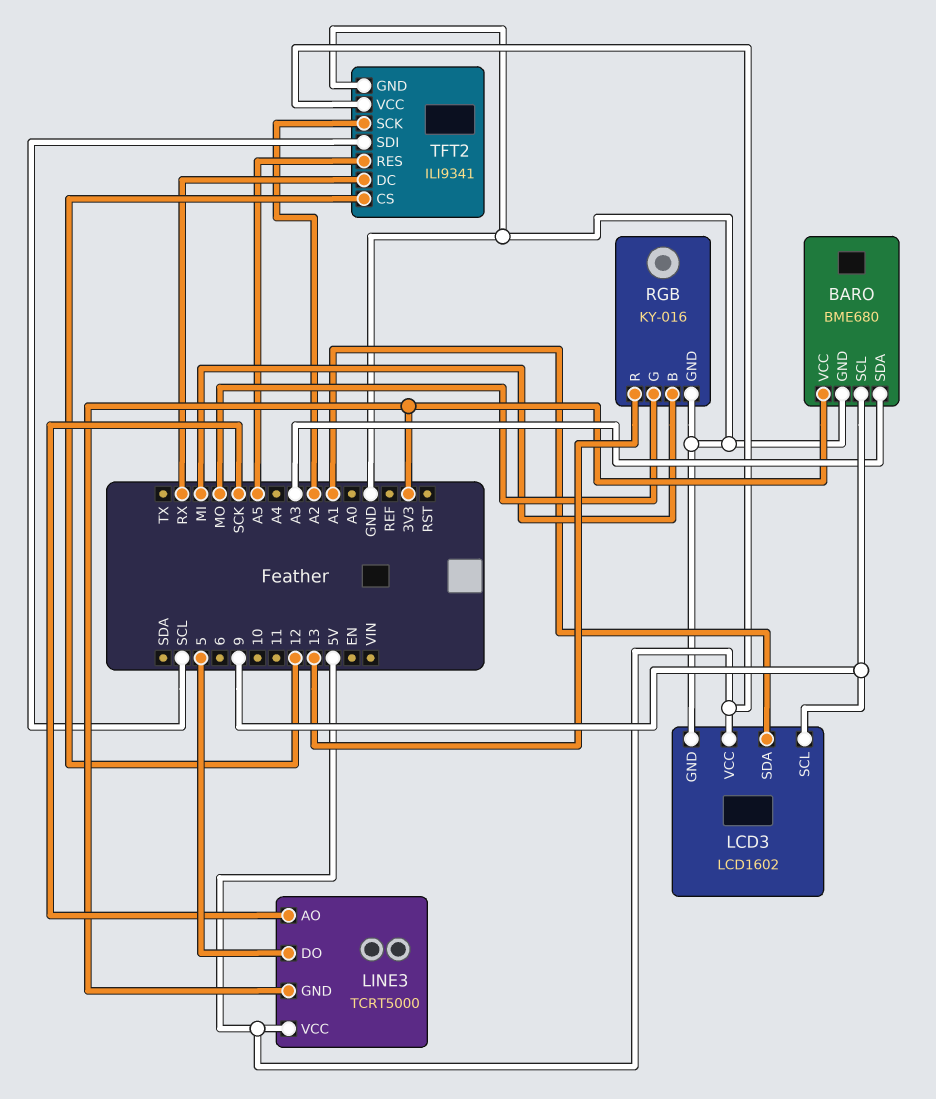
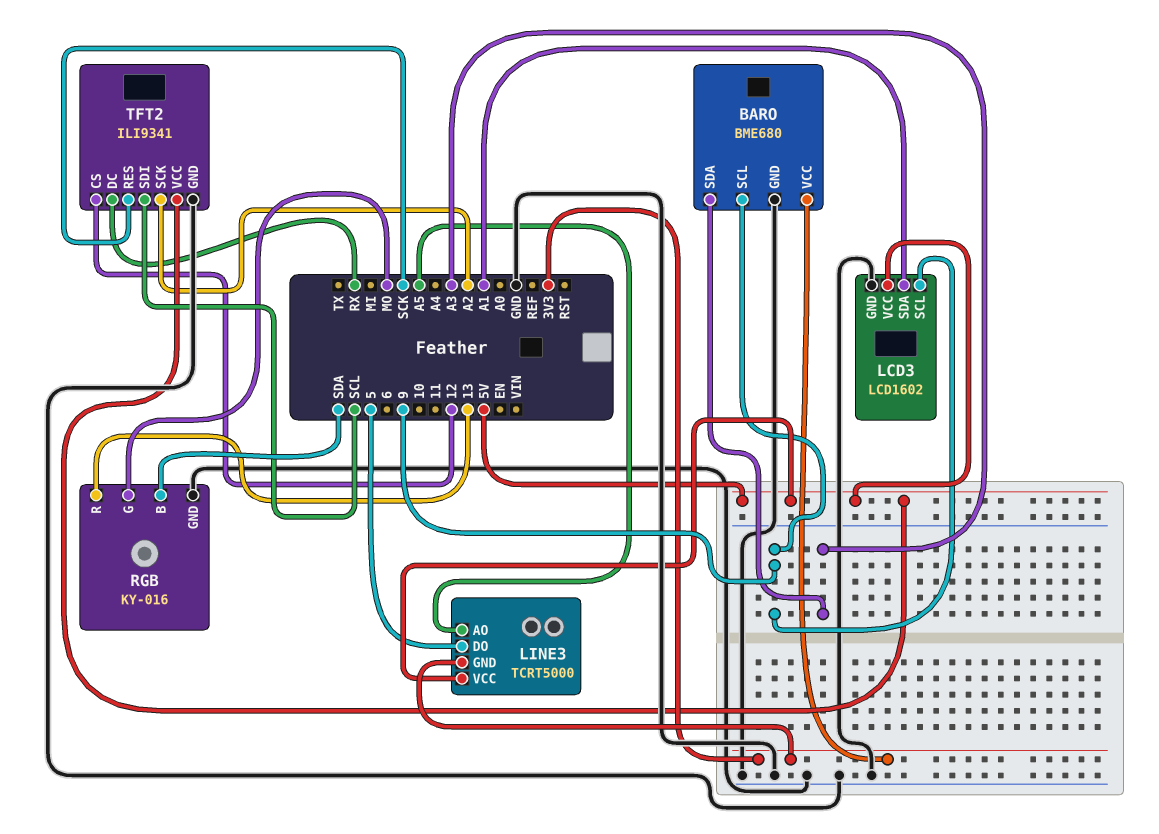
LINE3 pin AO: SCK -> A5
RGB pin B: MI -> SDA
TFT2 pin RES: A5 -> SCK

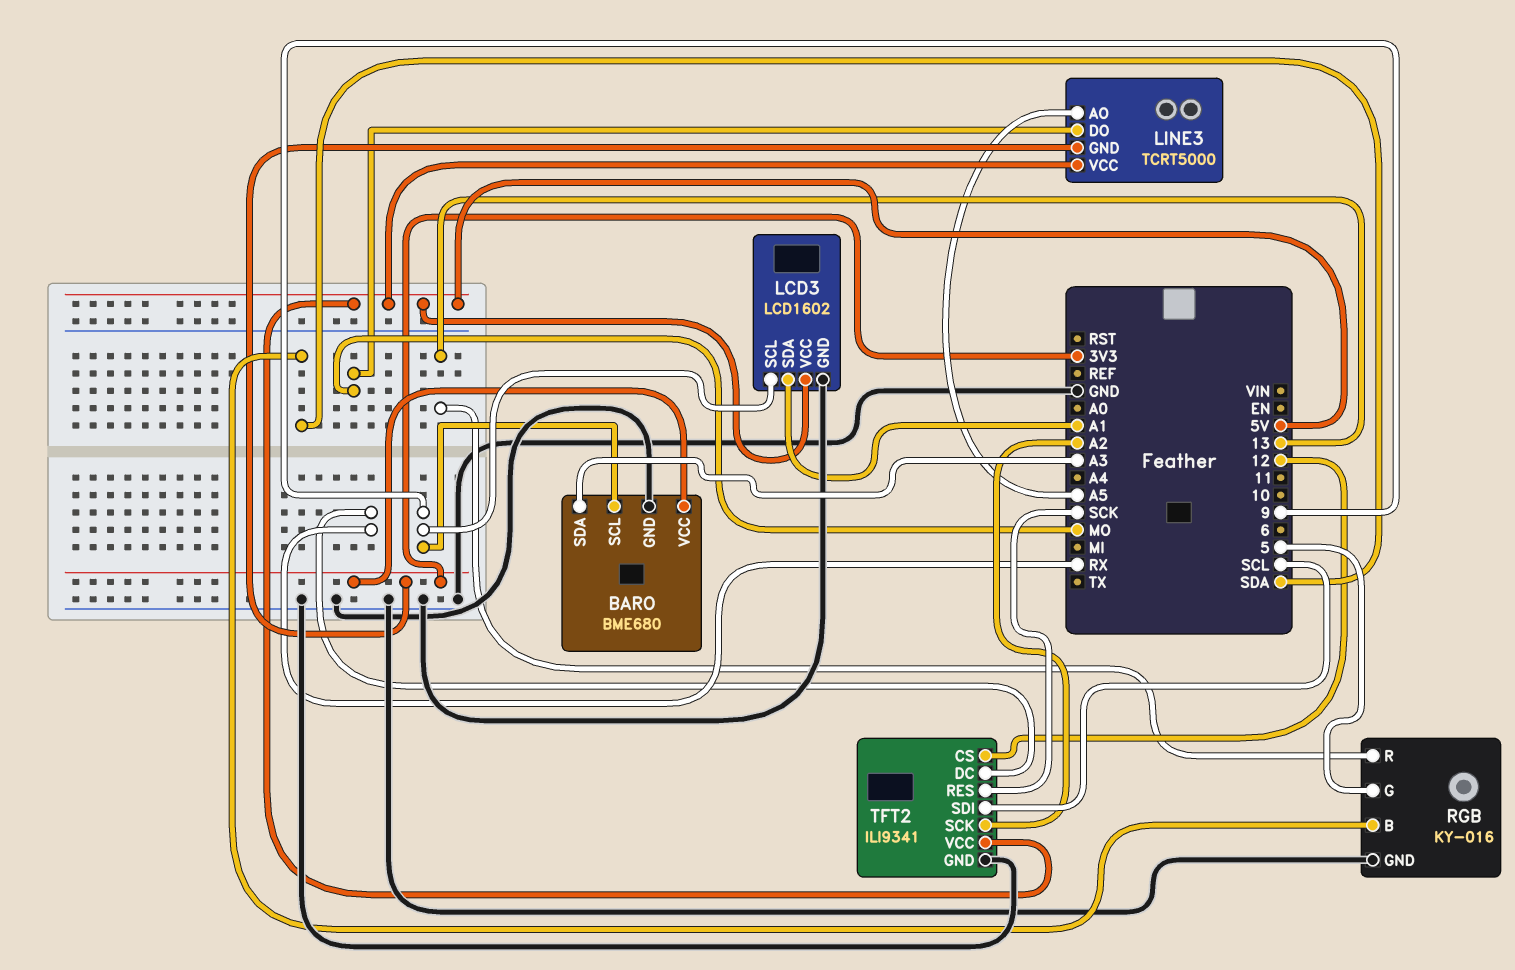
LINE3 pin DO: 5 -> MO
RGB pin G: MO -> 5

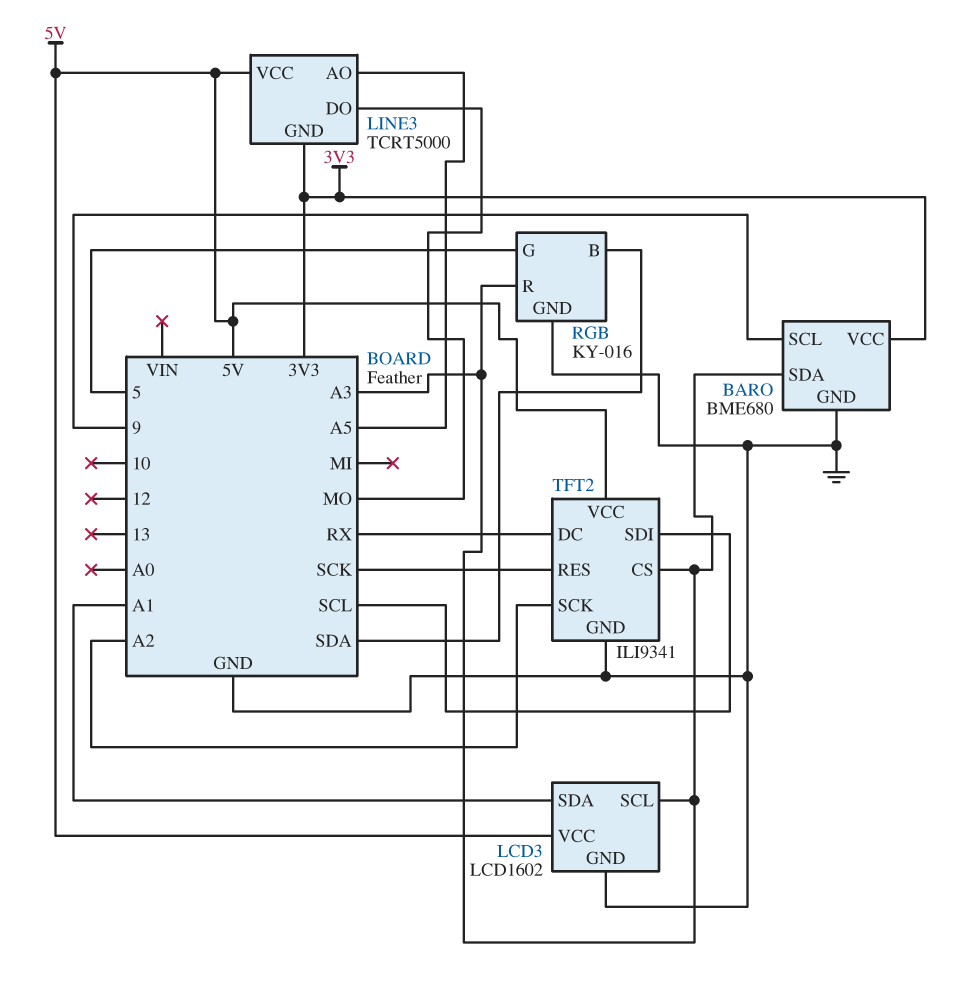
LCD3 pin SCL: 9 -> A3
RGB pin R: 13 -> A3
TFT2 pin CS: 12 -> A3

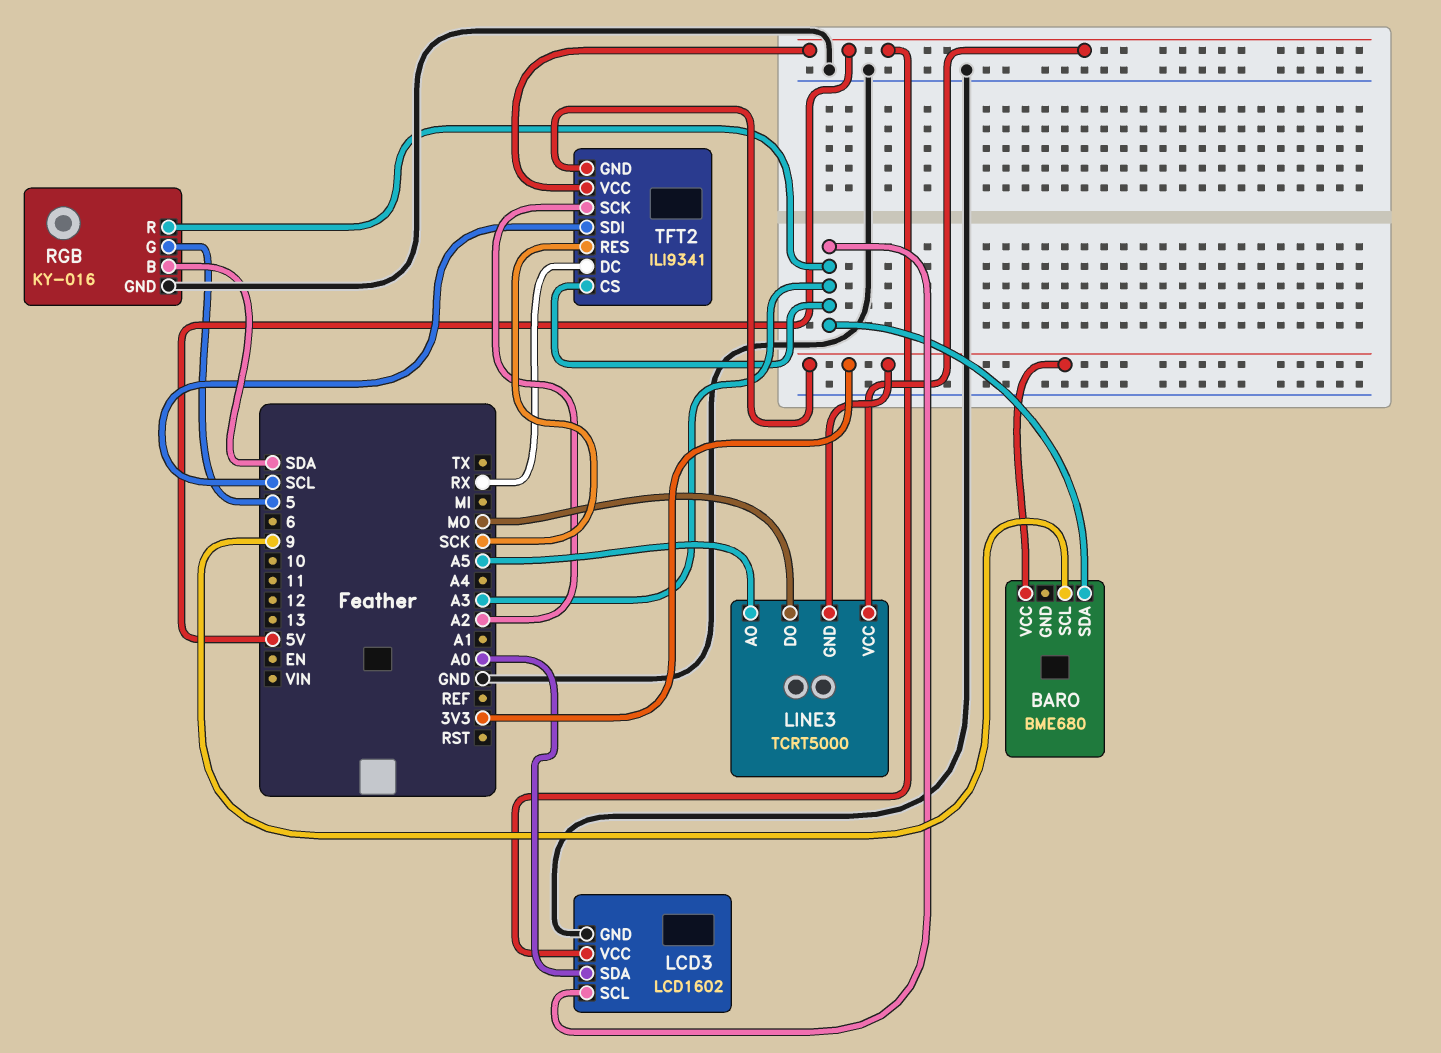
BARO pin GND: GND -> none
LCD3 pin SDA: A1 -> A0
TFT2 pin GND: GND -> 3V3

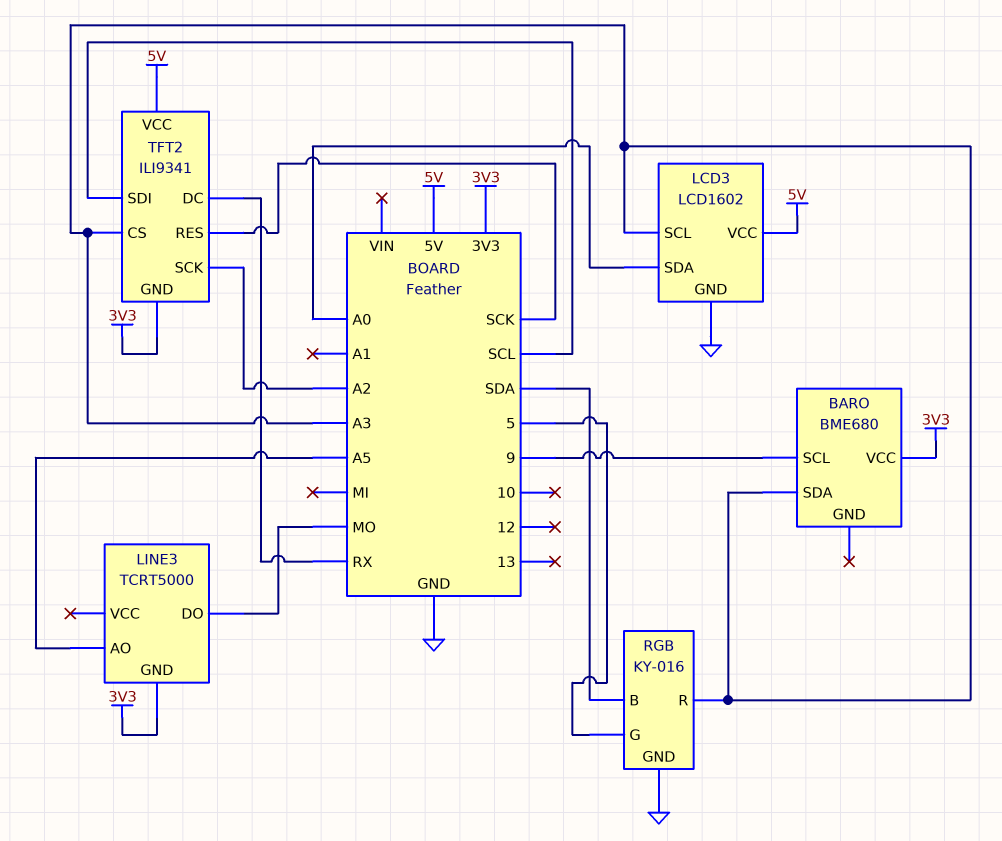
LINE3 pin VCC: 5V -> none

